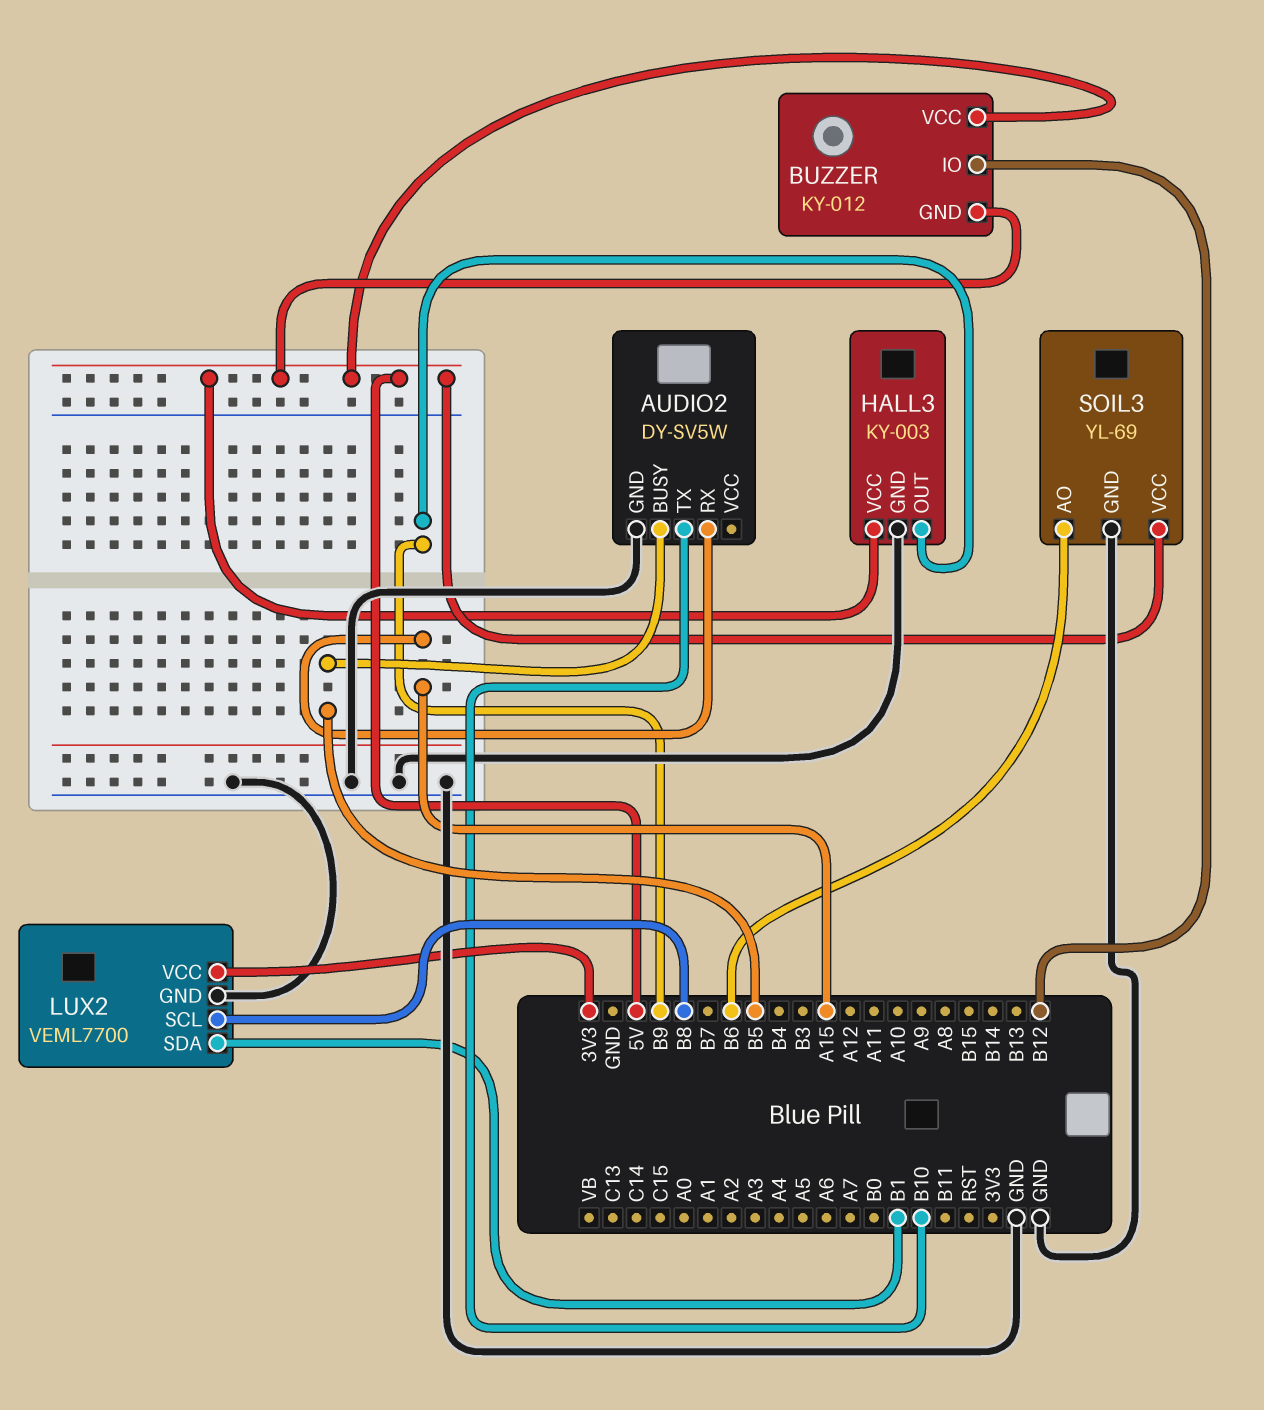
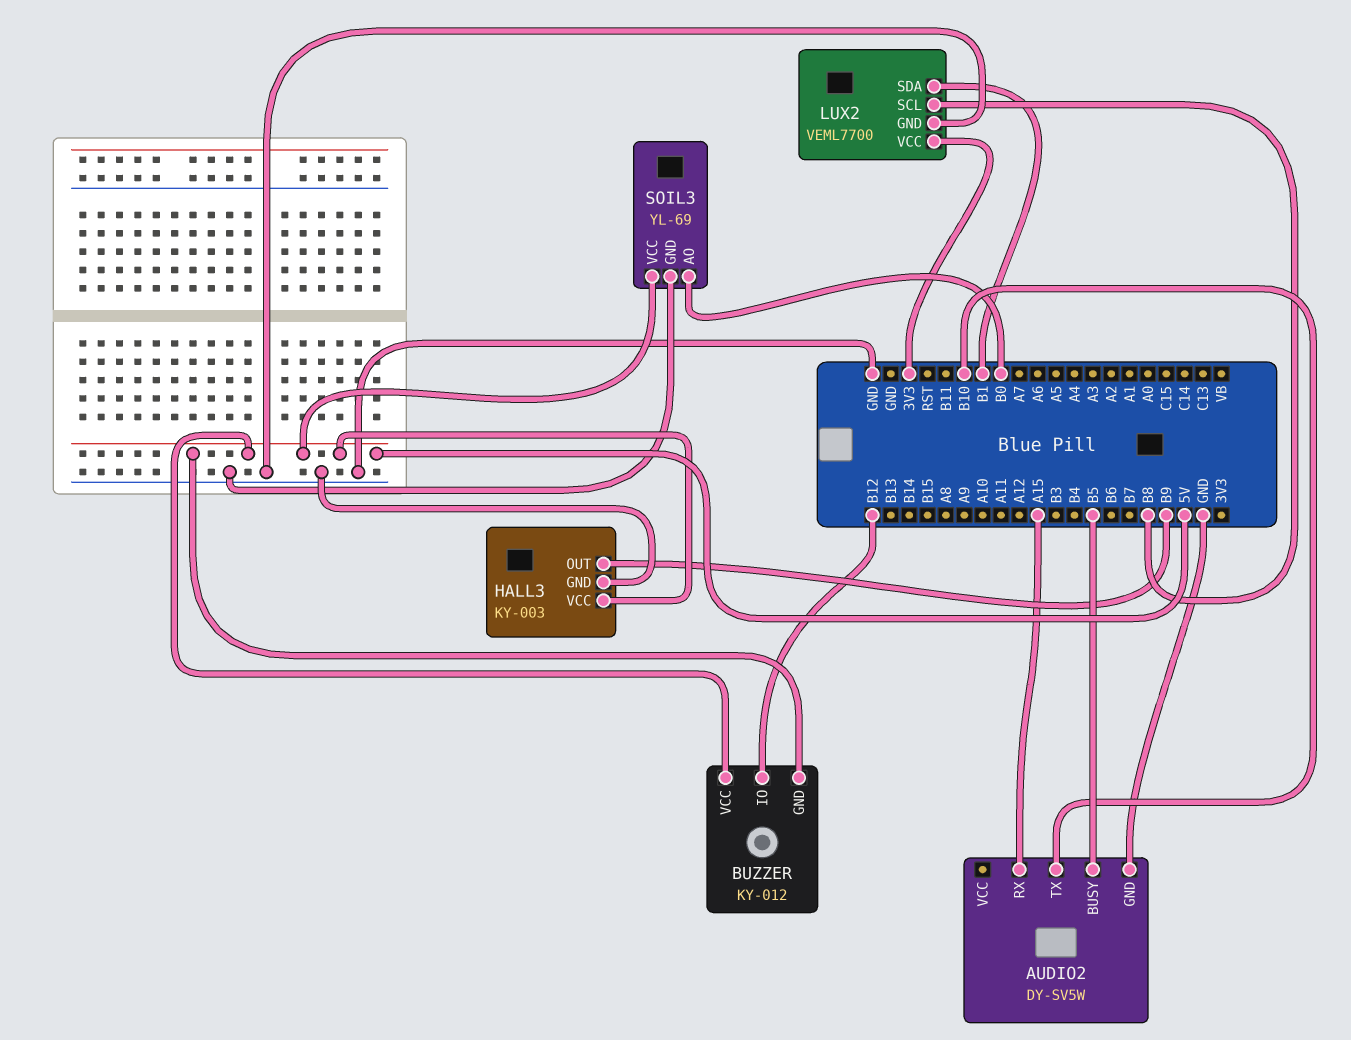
SOIL3 pin AO: B6 -> B0

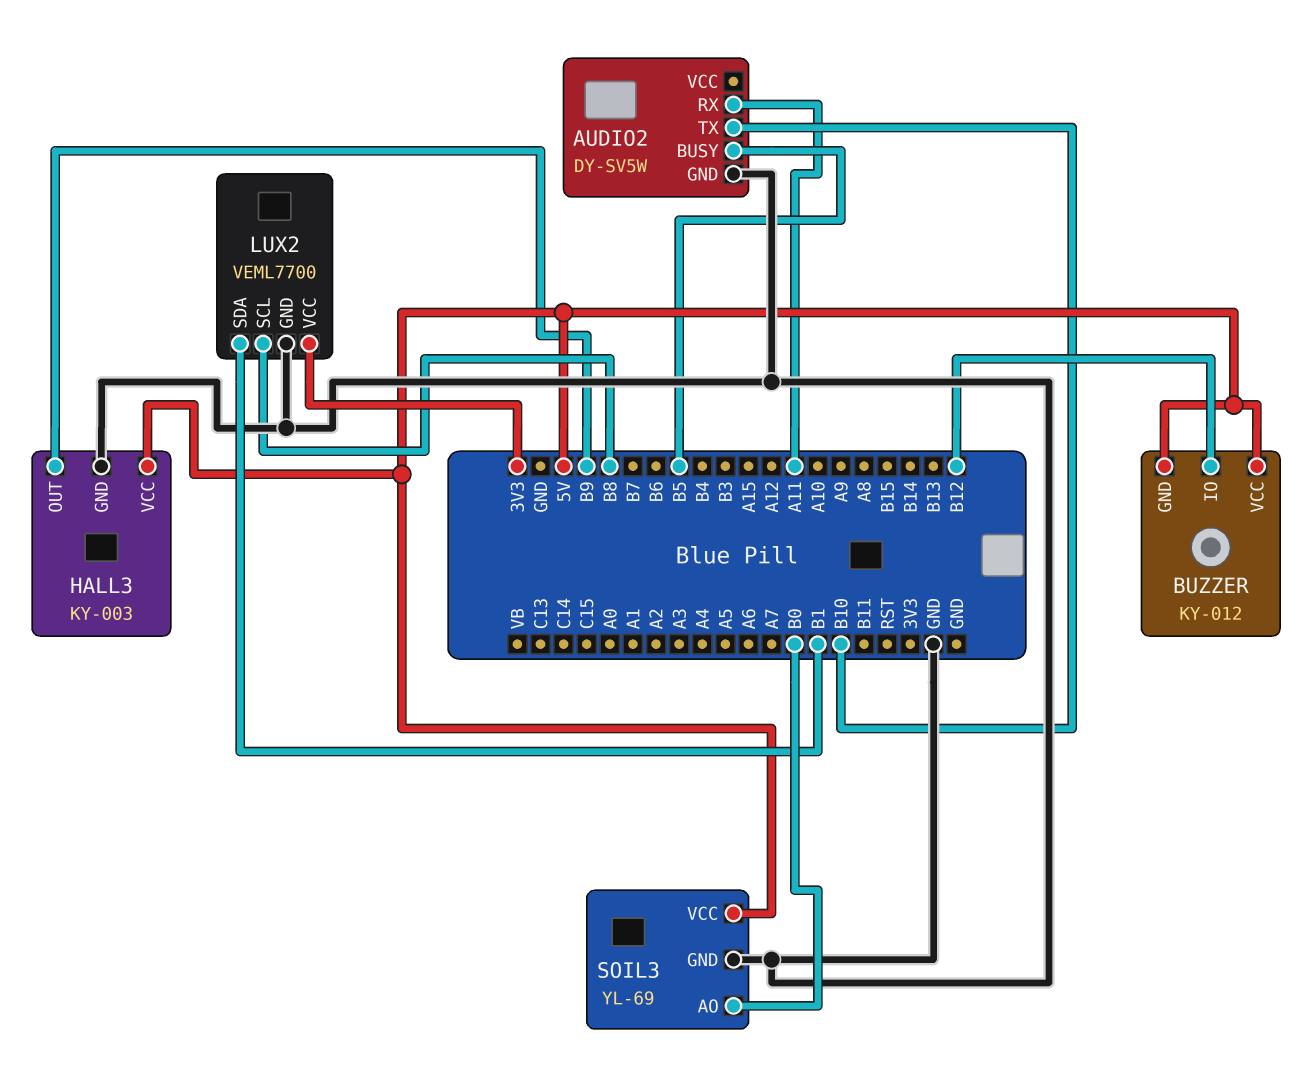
AUDIO2 pin RX: A15 -> A11

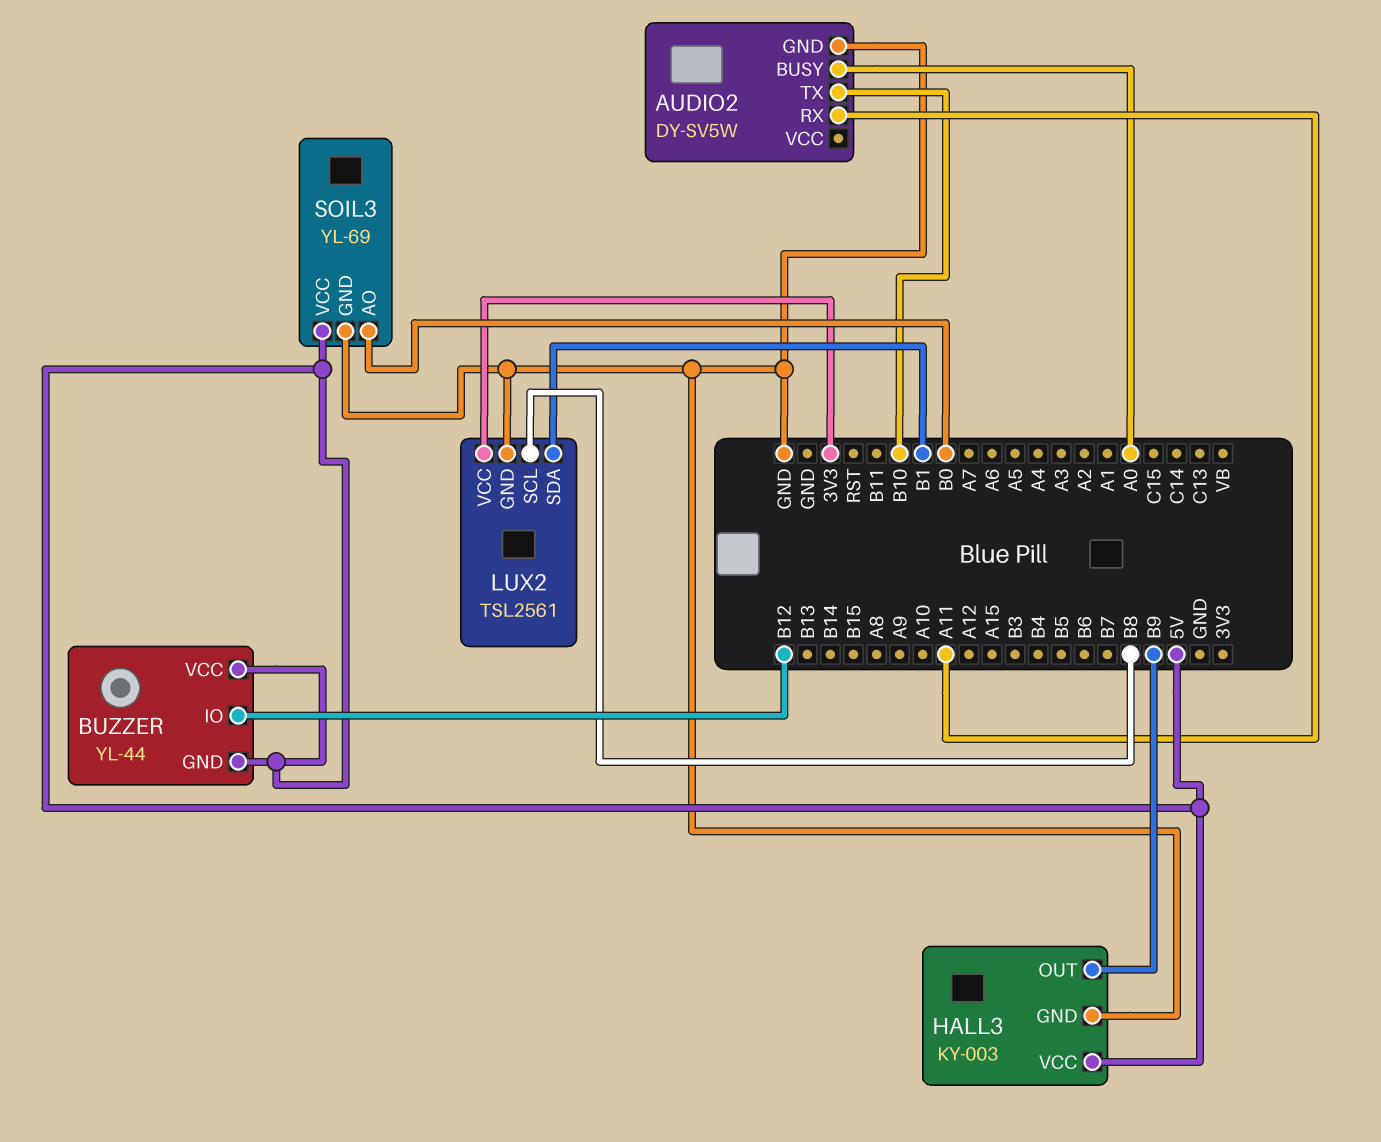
AUDIO2 pin BUSY: B5 -> A0
BUZZER: KY-012 -> YL-44
LUX2: VEML7700 -> TSL2561

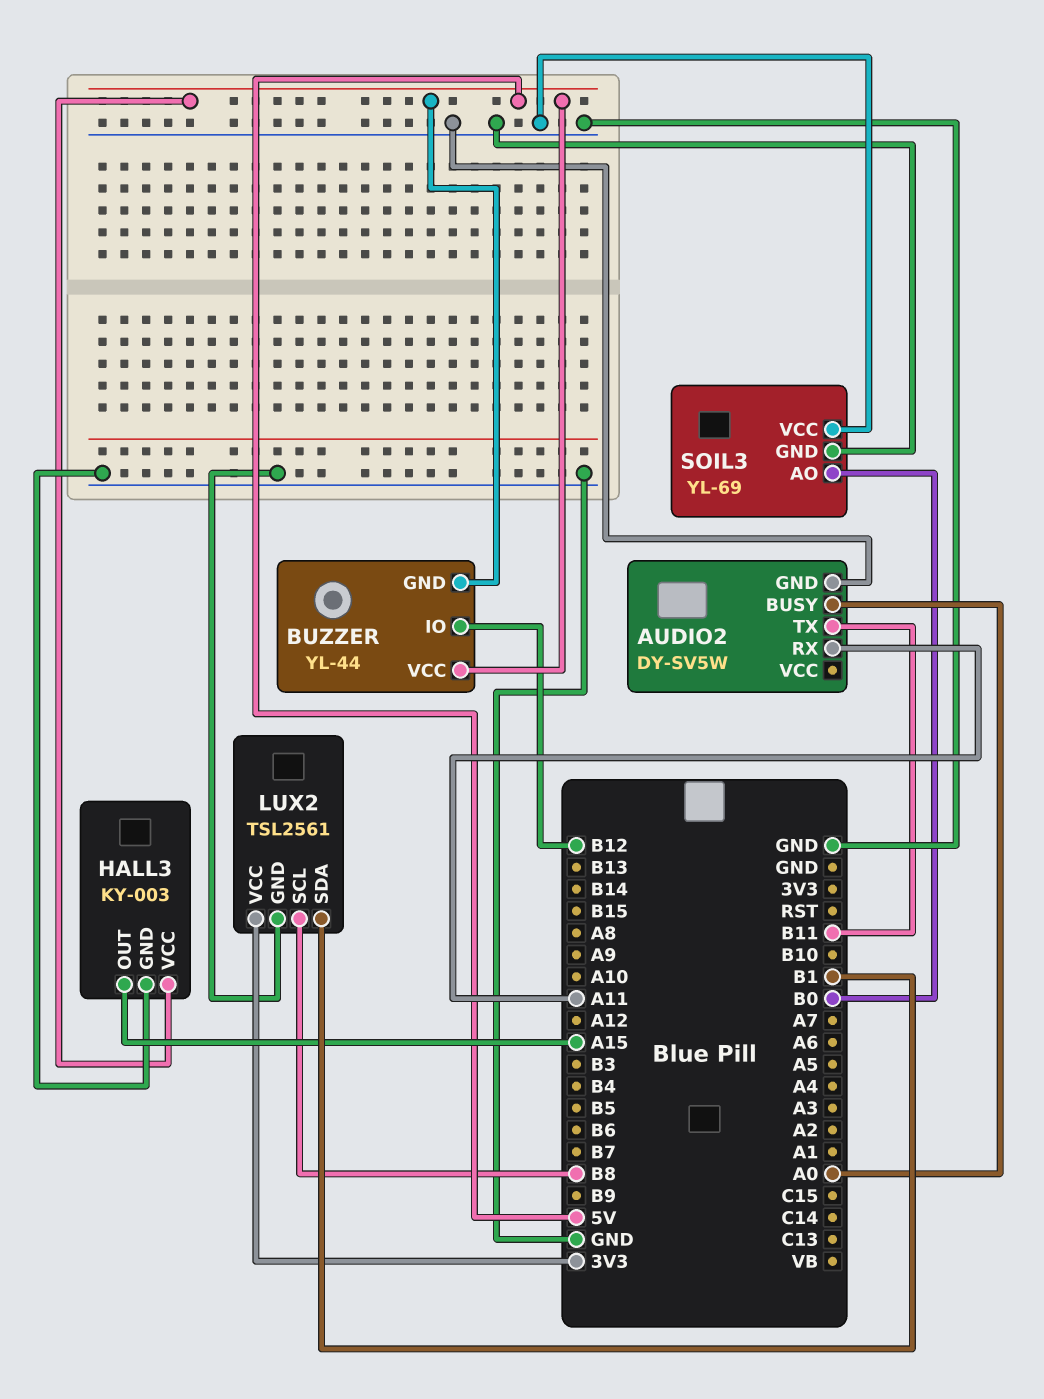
AUDIO2 pin TX: B10 -> B11
HALL3 pin OUT: B9 -> A15
SOIL3 pin VCC: 5V -> GND

